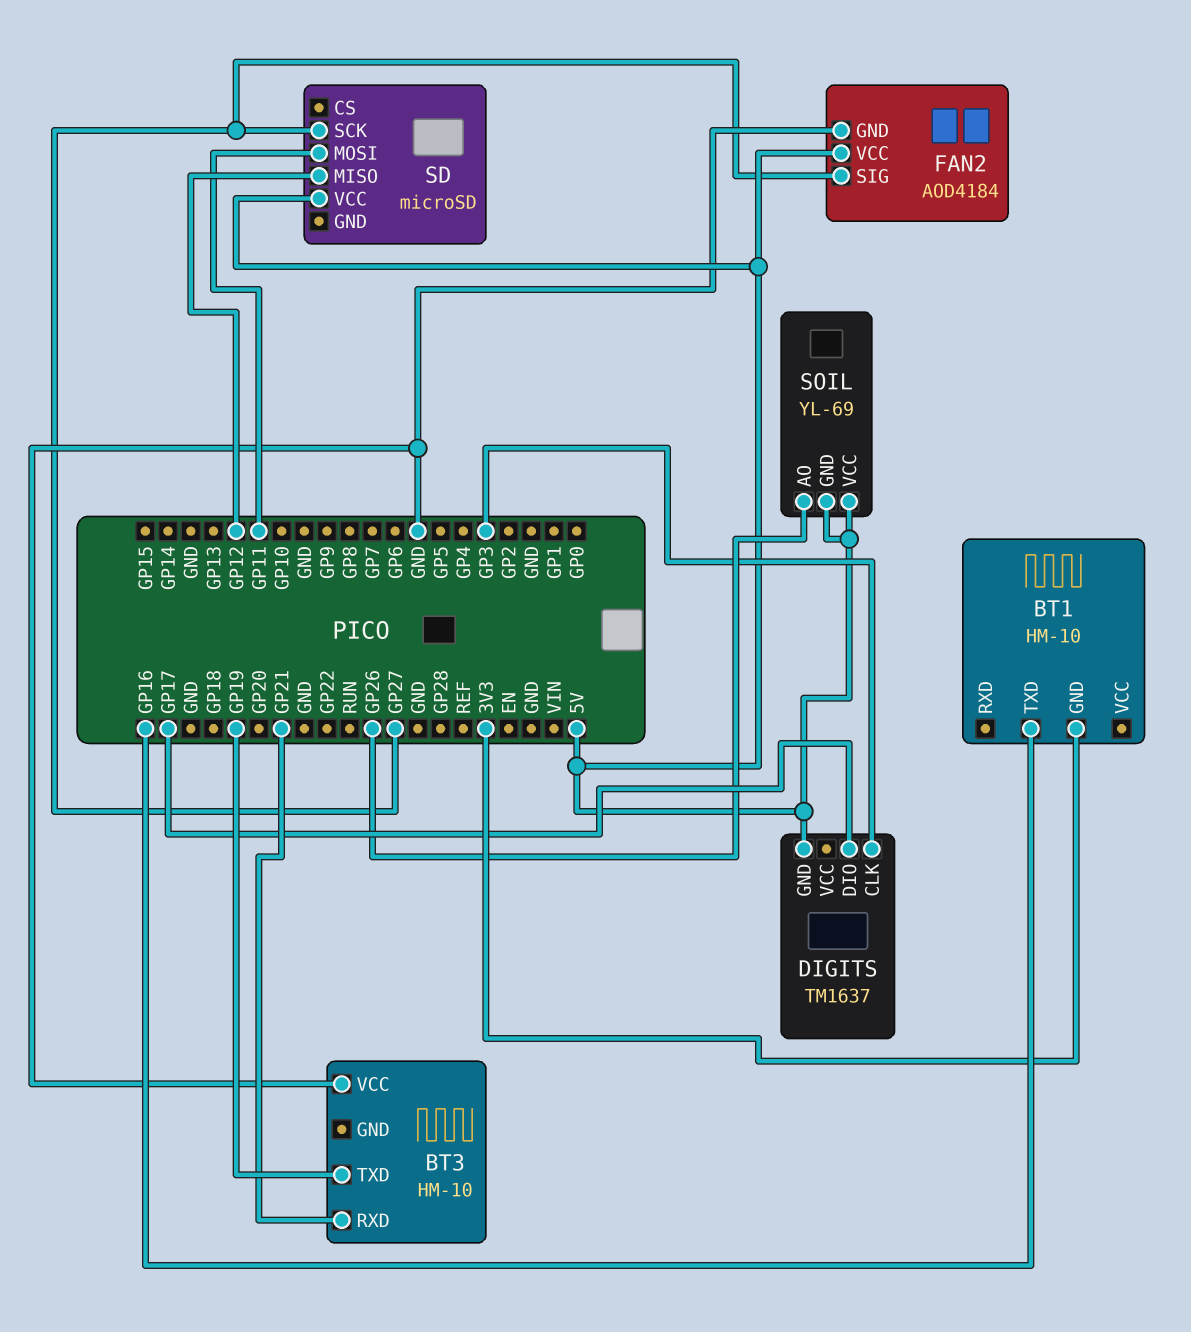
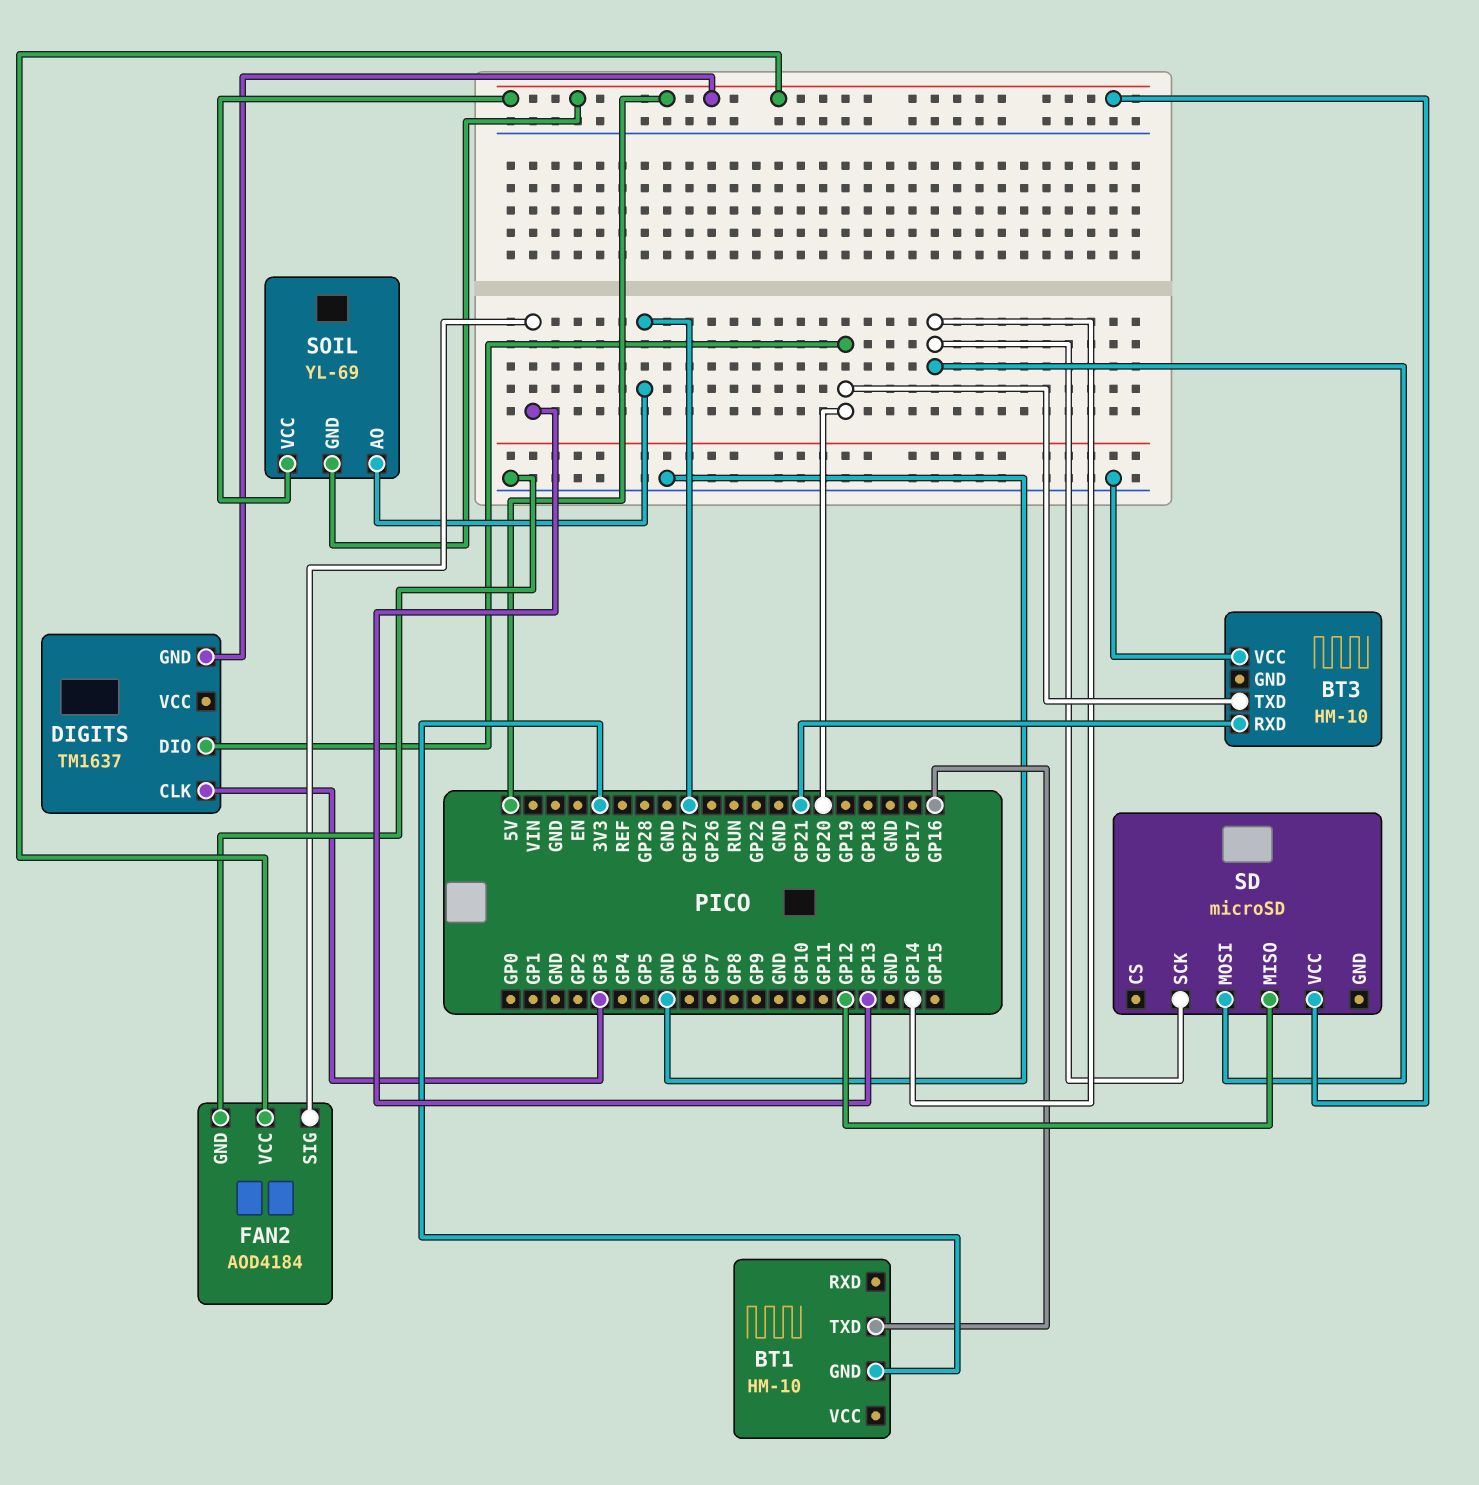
BT3 pin TXD: GP19 -> GP20
DIGITS pin DIO: GP17 -> GP20
FAN2 pin SIG: GP27 -> GP13
SD pin MOSI: GP11 -> GP14
SD pin SCK: GP27 -> GP14
SOIL pin AO: GP26 -> GP27

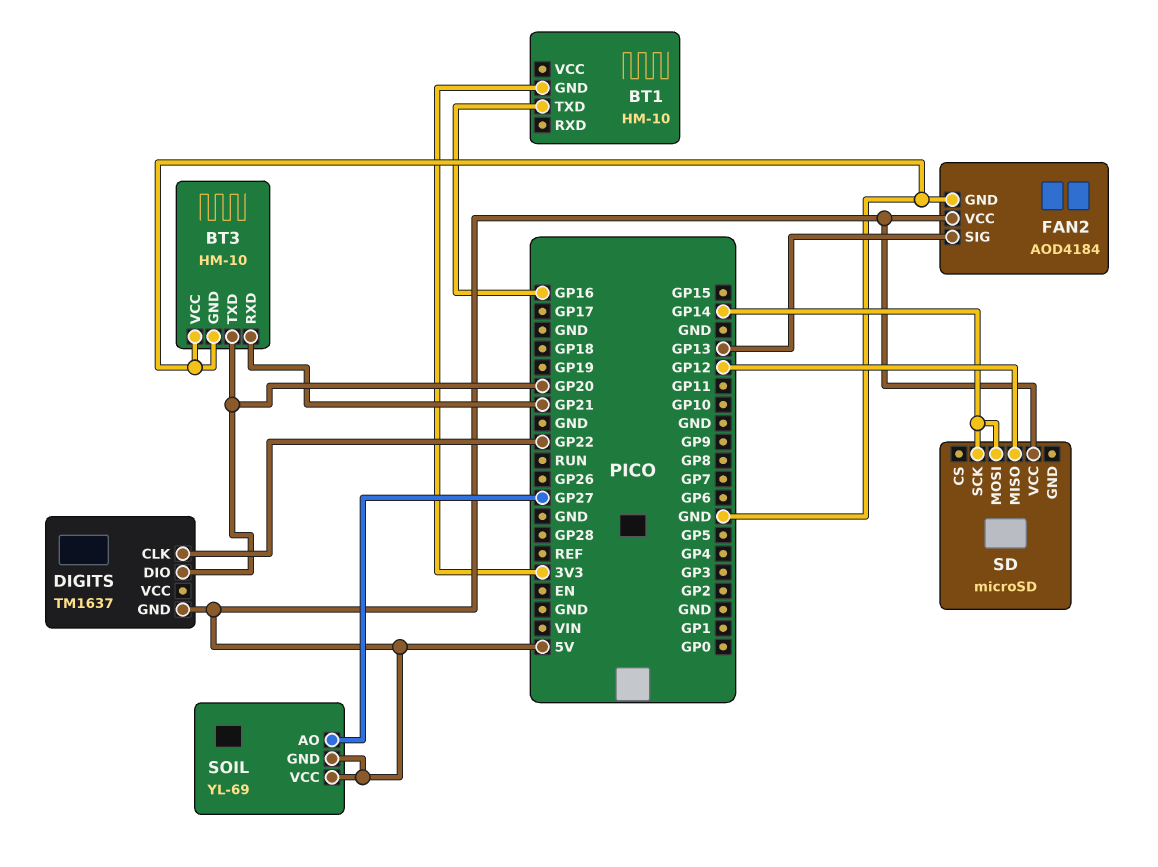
BT3 pin GND: none -> GND
DIGITS pin CLK: GP3 -> GP22

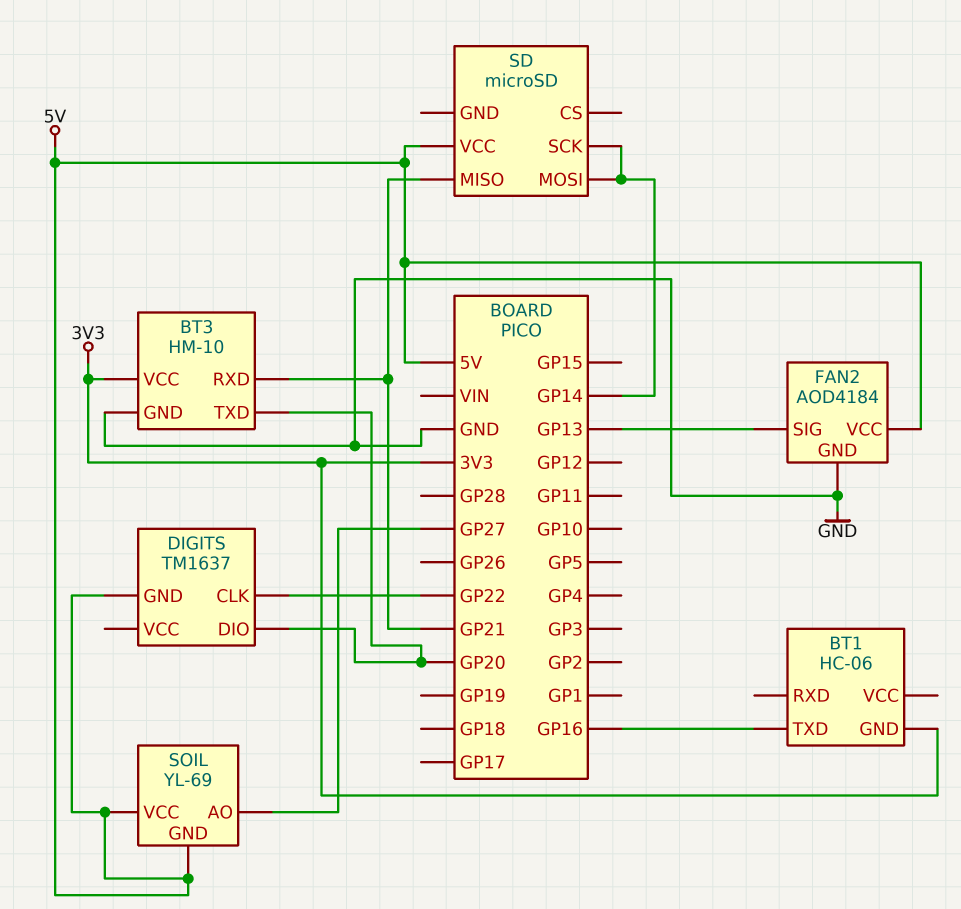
BT1: HM-10 -> HC-06
BT3 pin VCC: GND -> 3V3
SD pin MISO: GP12 -> GP21

